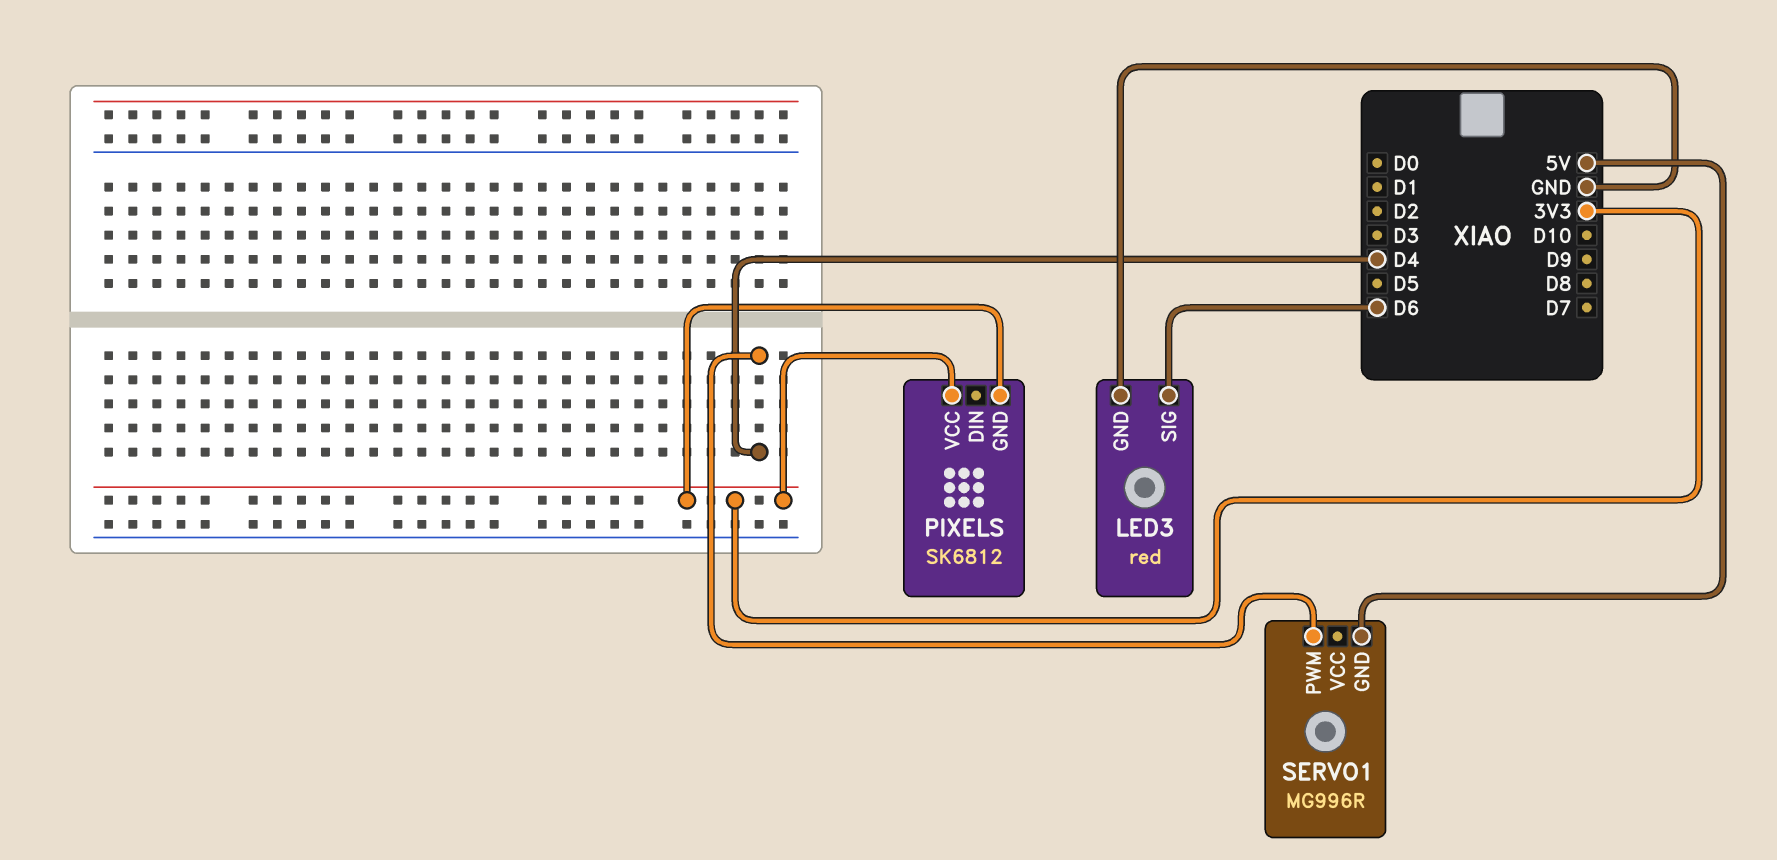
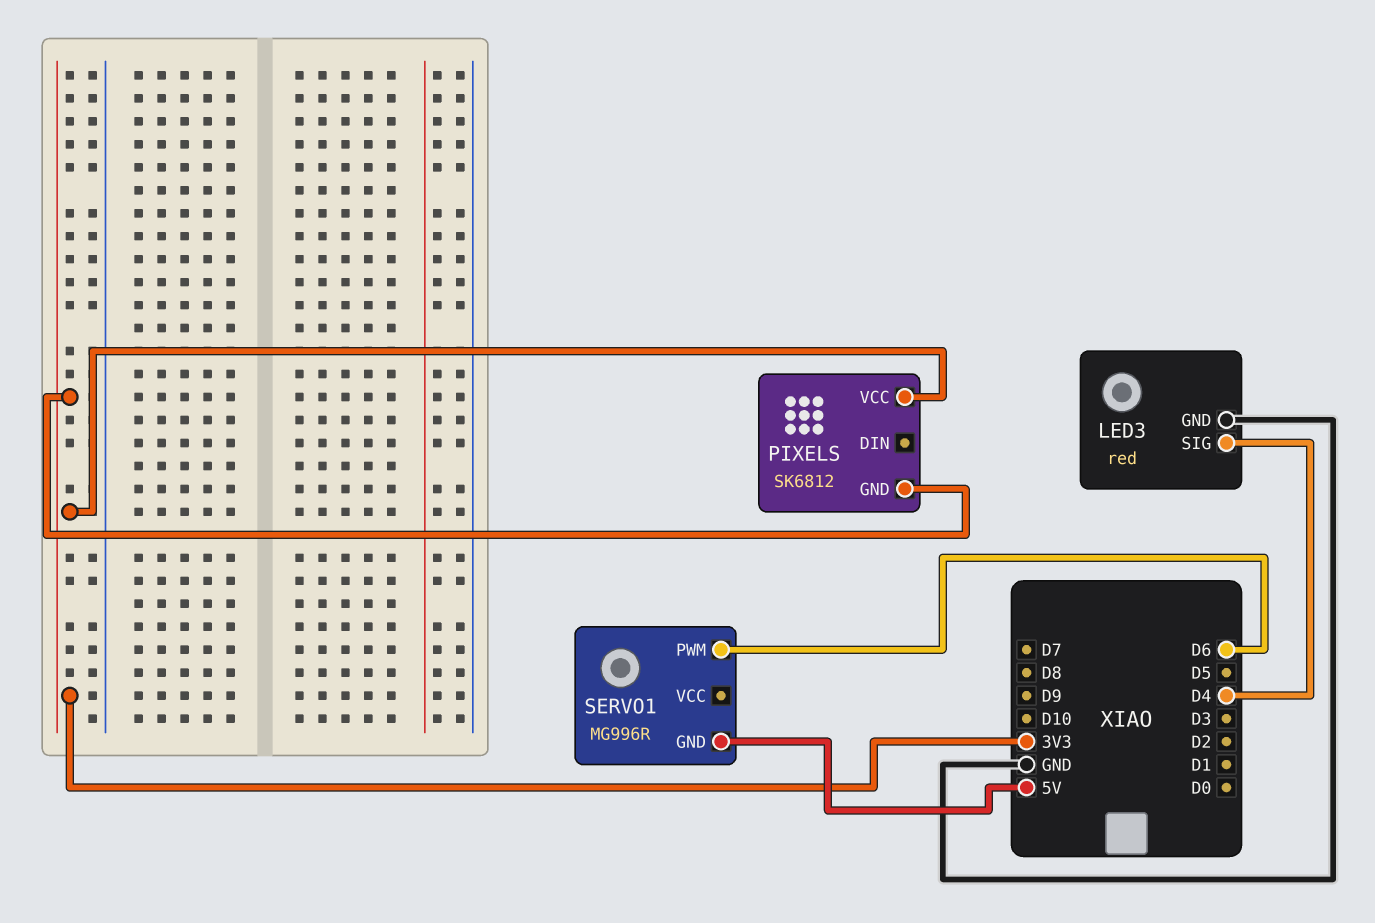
LED3 pin SIG: D6 -> D4
SERVO1 pin PWM: D4 -> D6

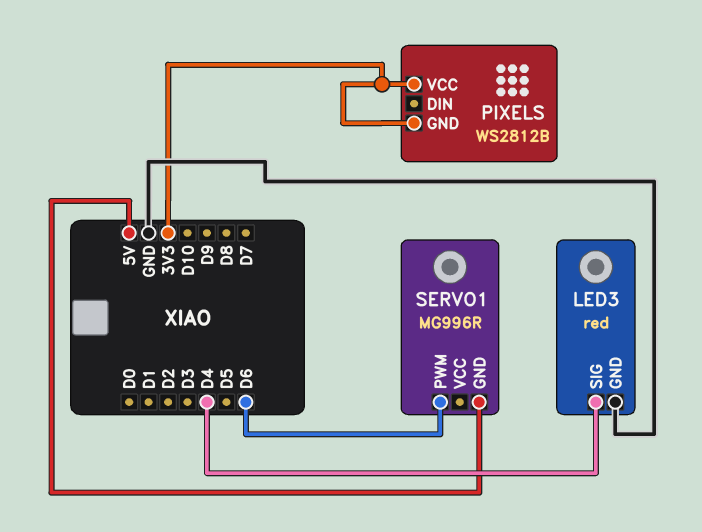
PIXELS: SK6812 -> WS2812B

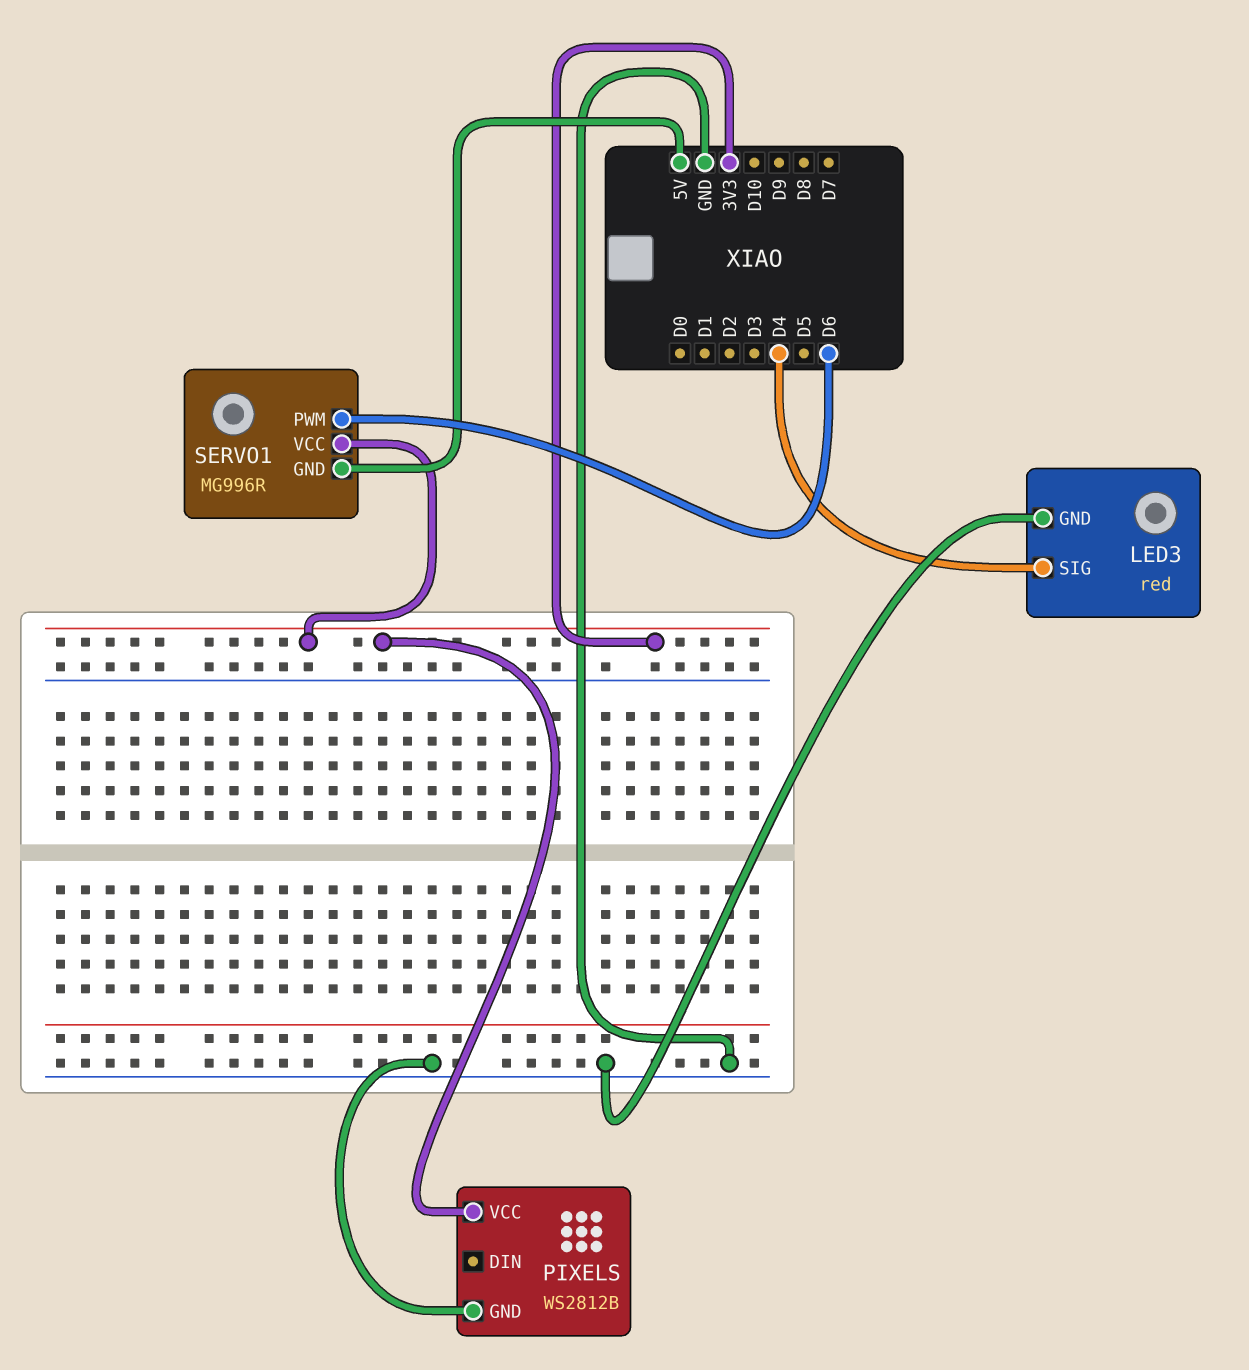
PIXELS pin GND: 3V3 -> GND
SERVO1 pin VCC: none -> 3V3

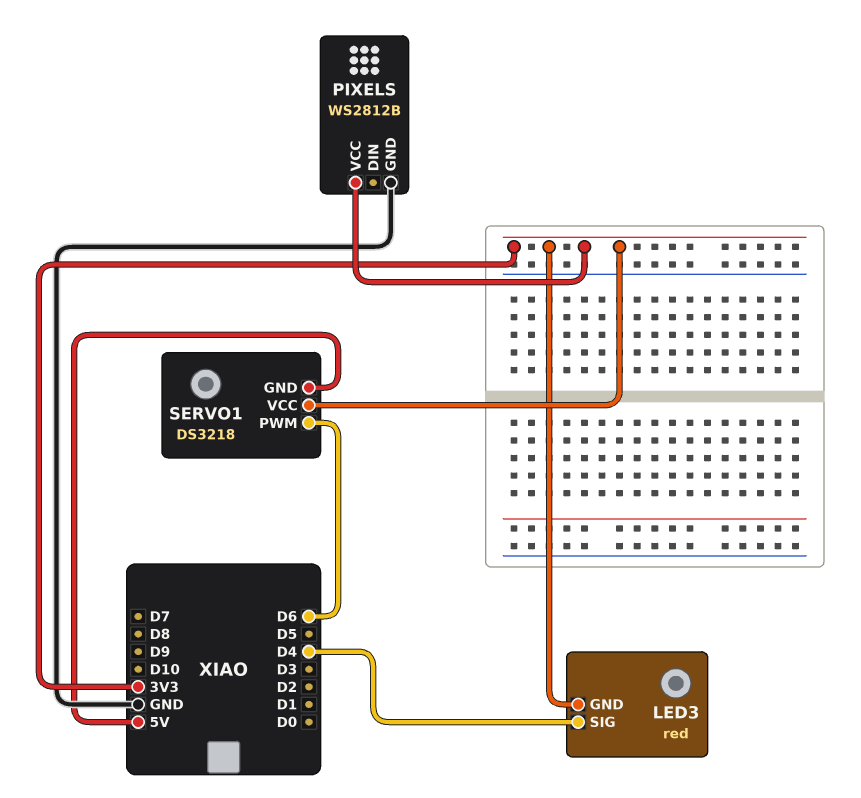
LED3 pin GND: GND -> 3V3
SERVO1: MG996R -> DS3218

